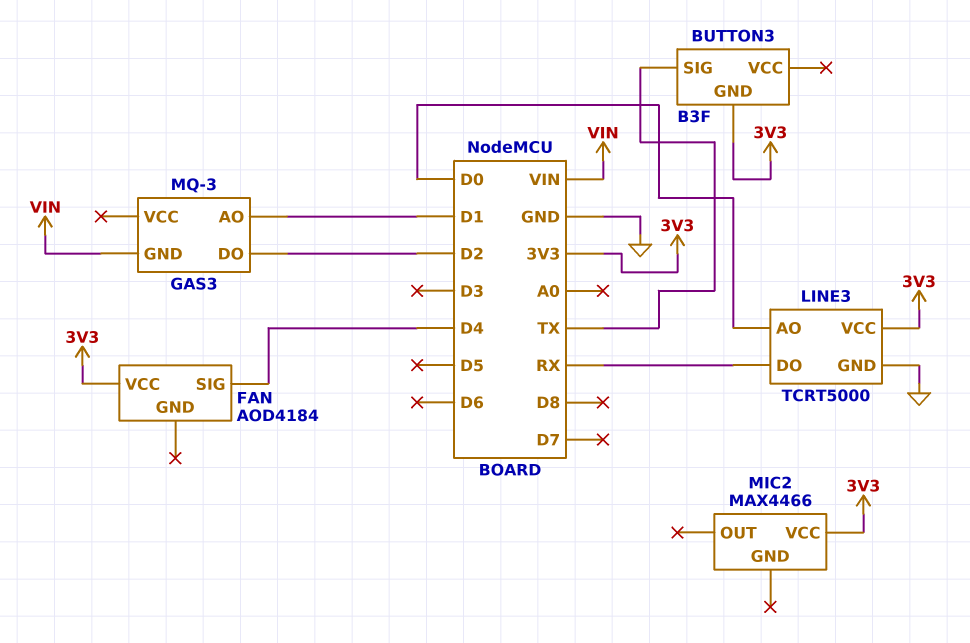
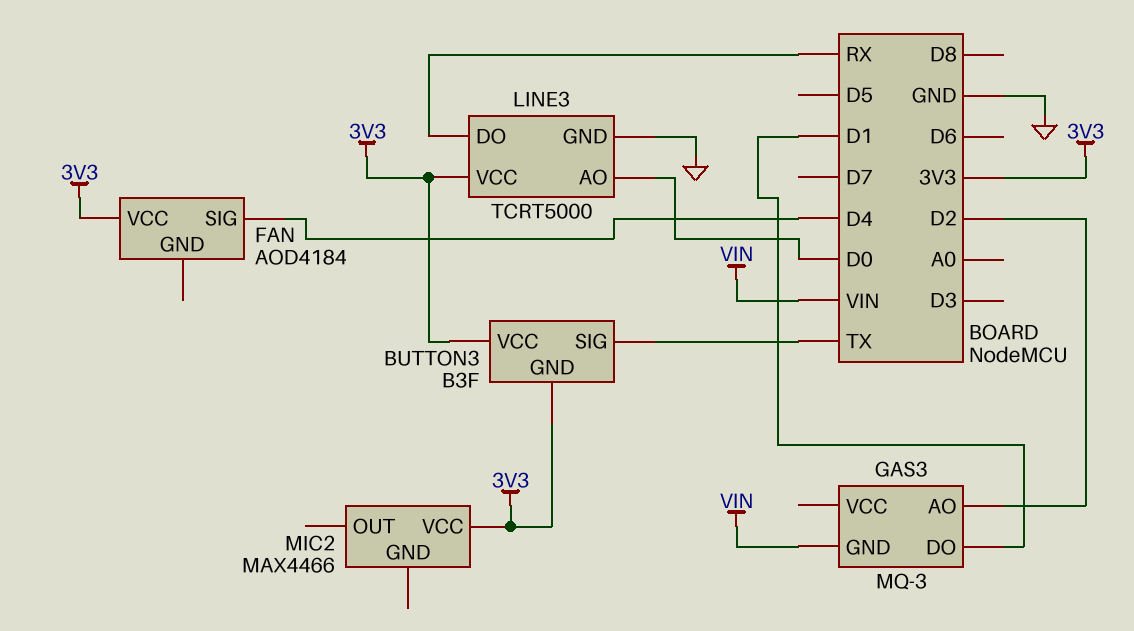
BUTTON3 pin VCC: none -> 3V3
GAS3 pin AO: D1 -> D2
GAS3 pin DO: D2 -> D1

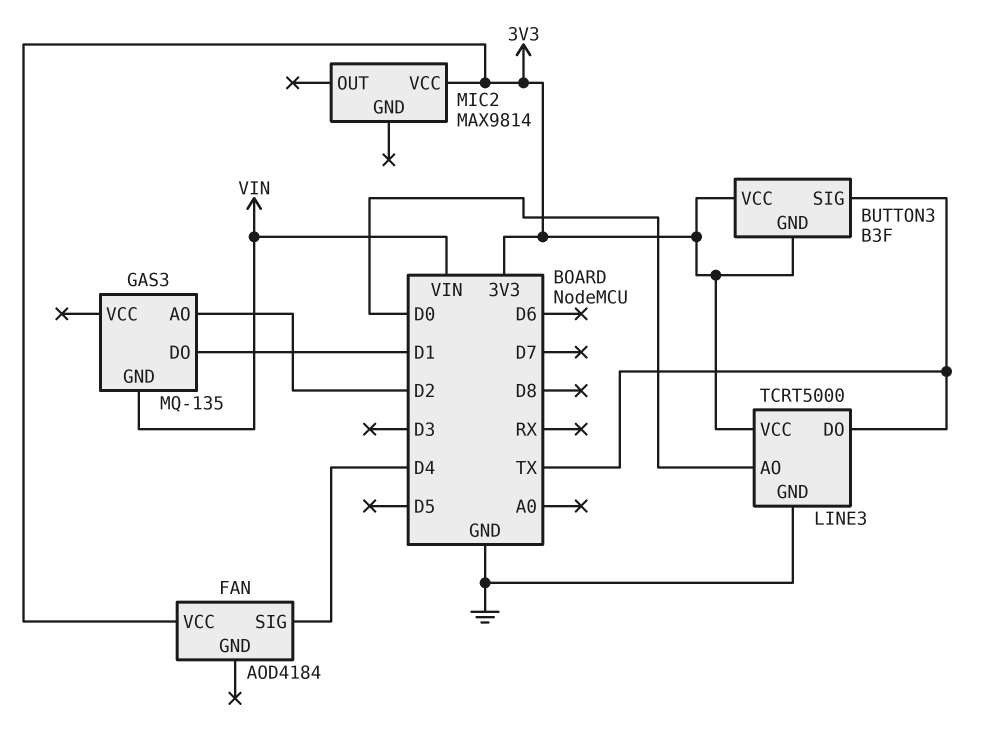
GAS3: MQ-3 -> MQ-135
LINE3 pin DO: RX -> TX
MIC2: MAX4466 -> MAX9814

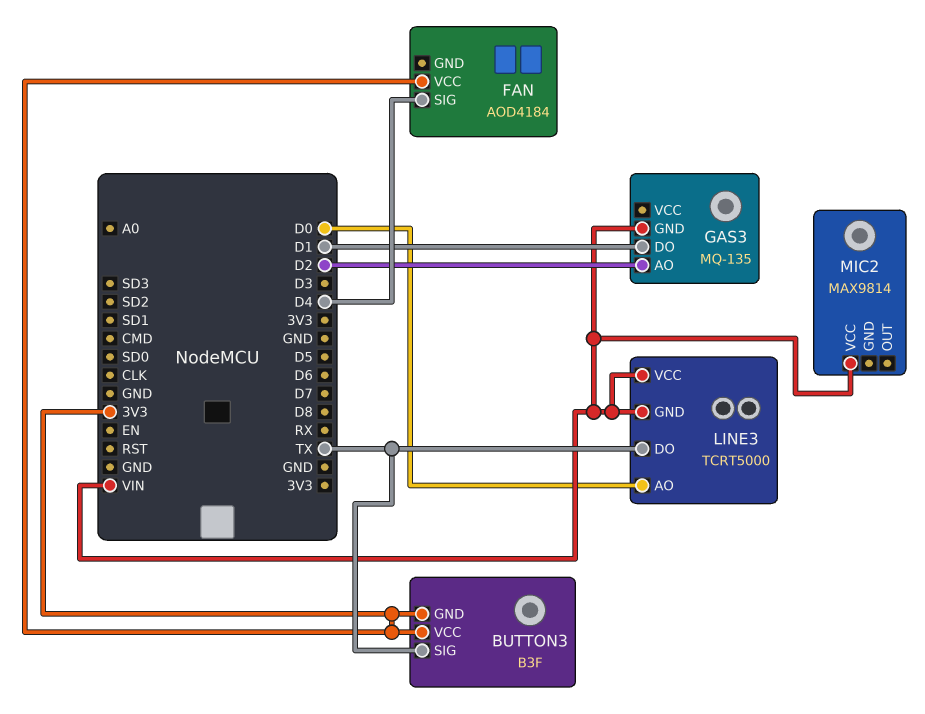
LINE3 pin GND: GND -> VIN
LINE3 pin VCC: 3V3 -> VIN
MIC2 pin VCC: 3V3 -> VIN

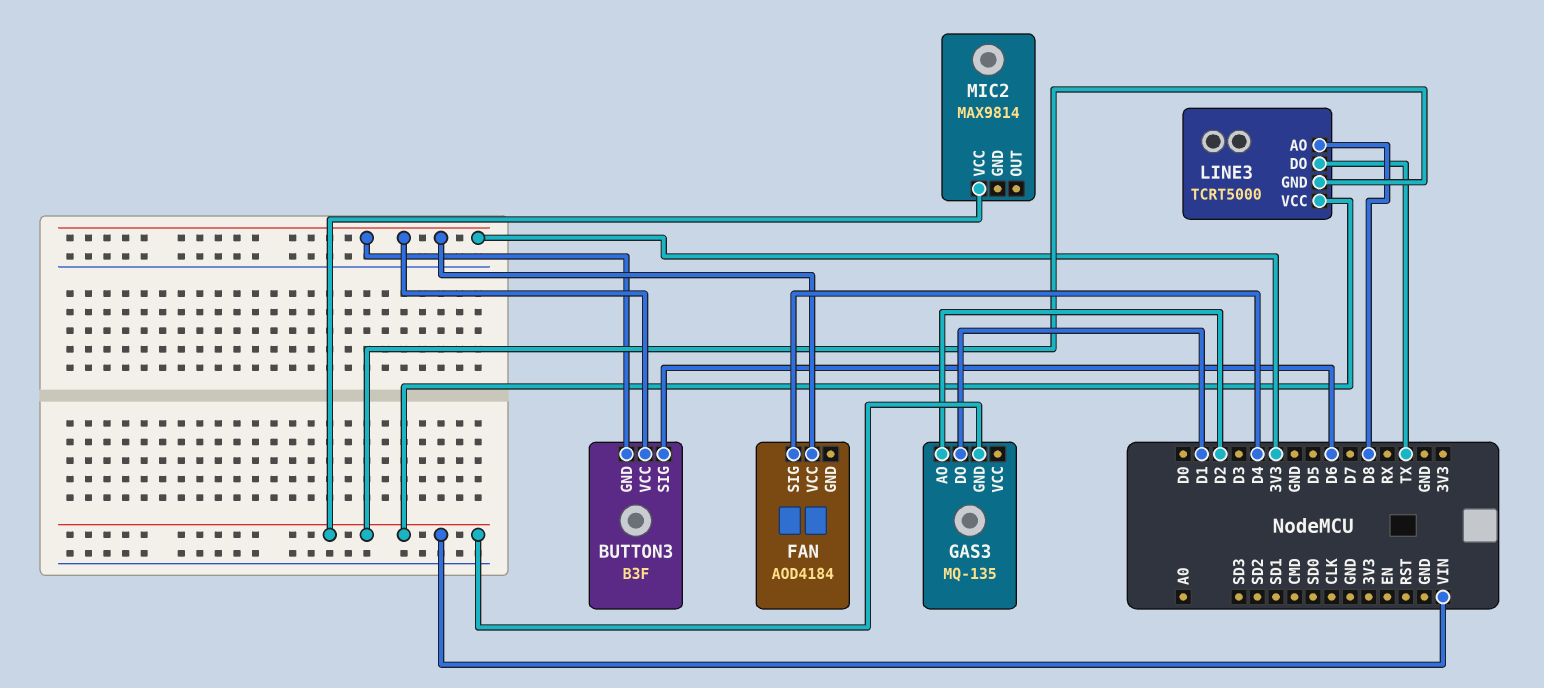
BUTTON3 pin SIG: TX -> D6
LINE3 pin AO: D0 -> D8

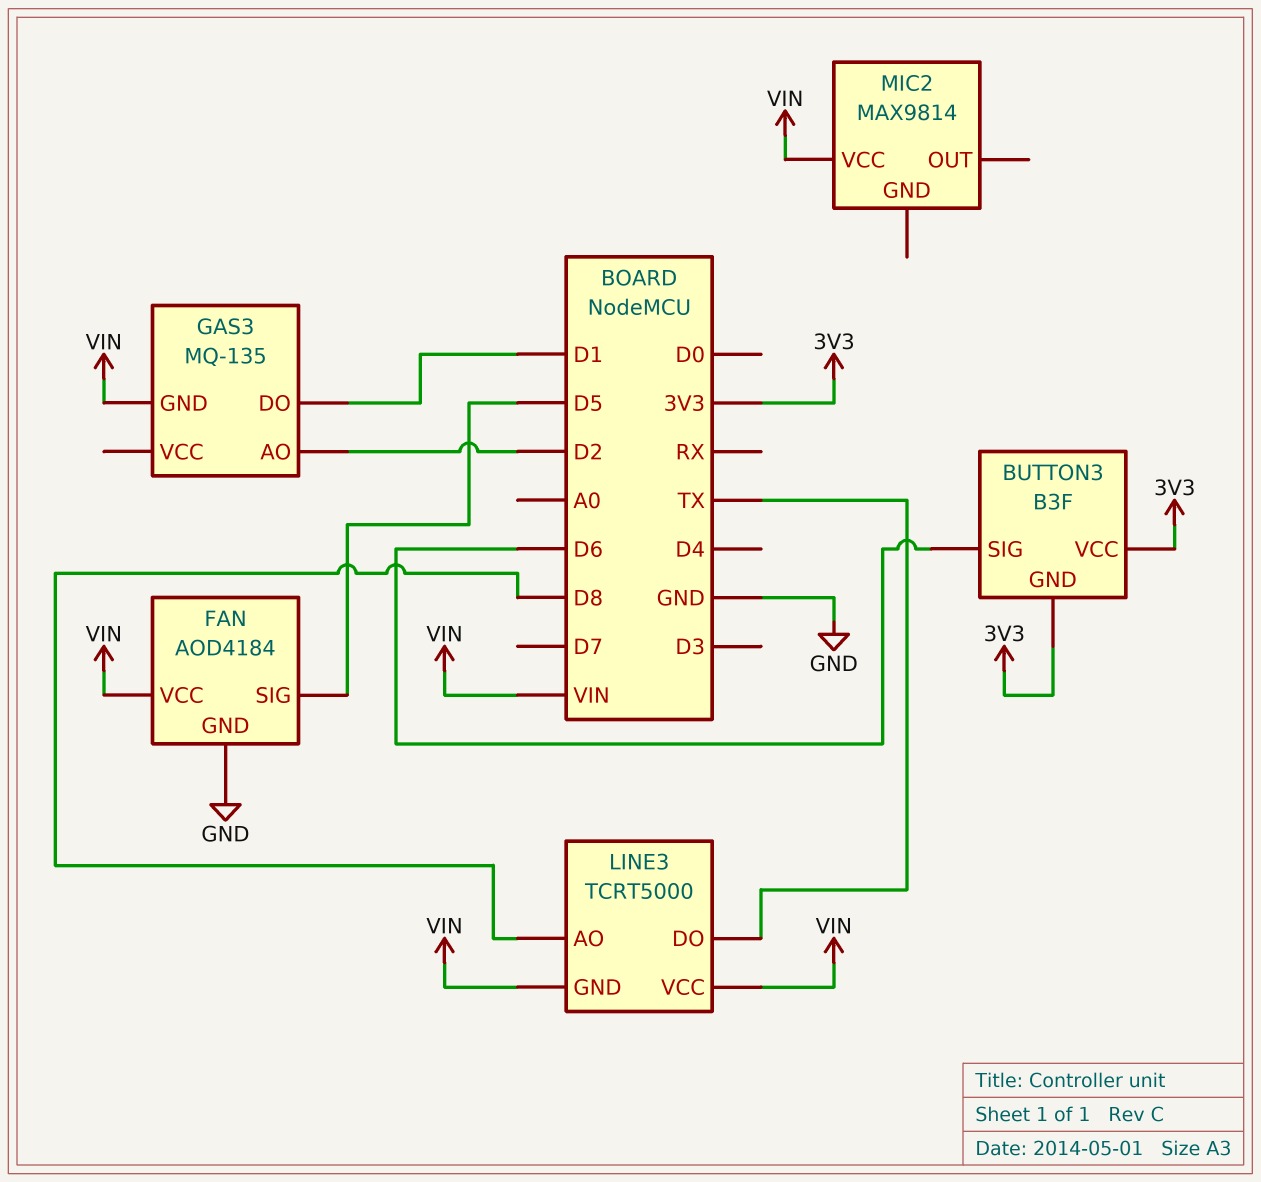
FAN pin GND: none -> GND
FAN pin SIG: D4 -> D5
FAN pin VCC: 3V3 -> VIN

